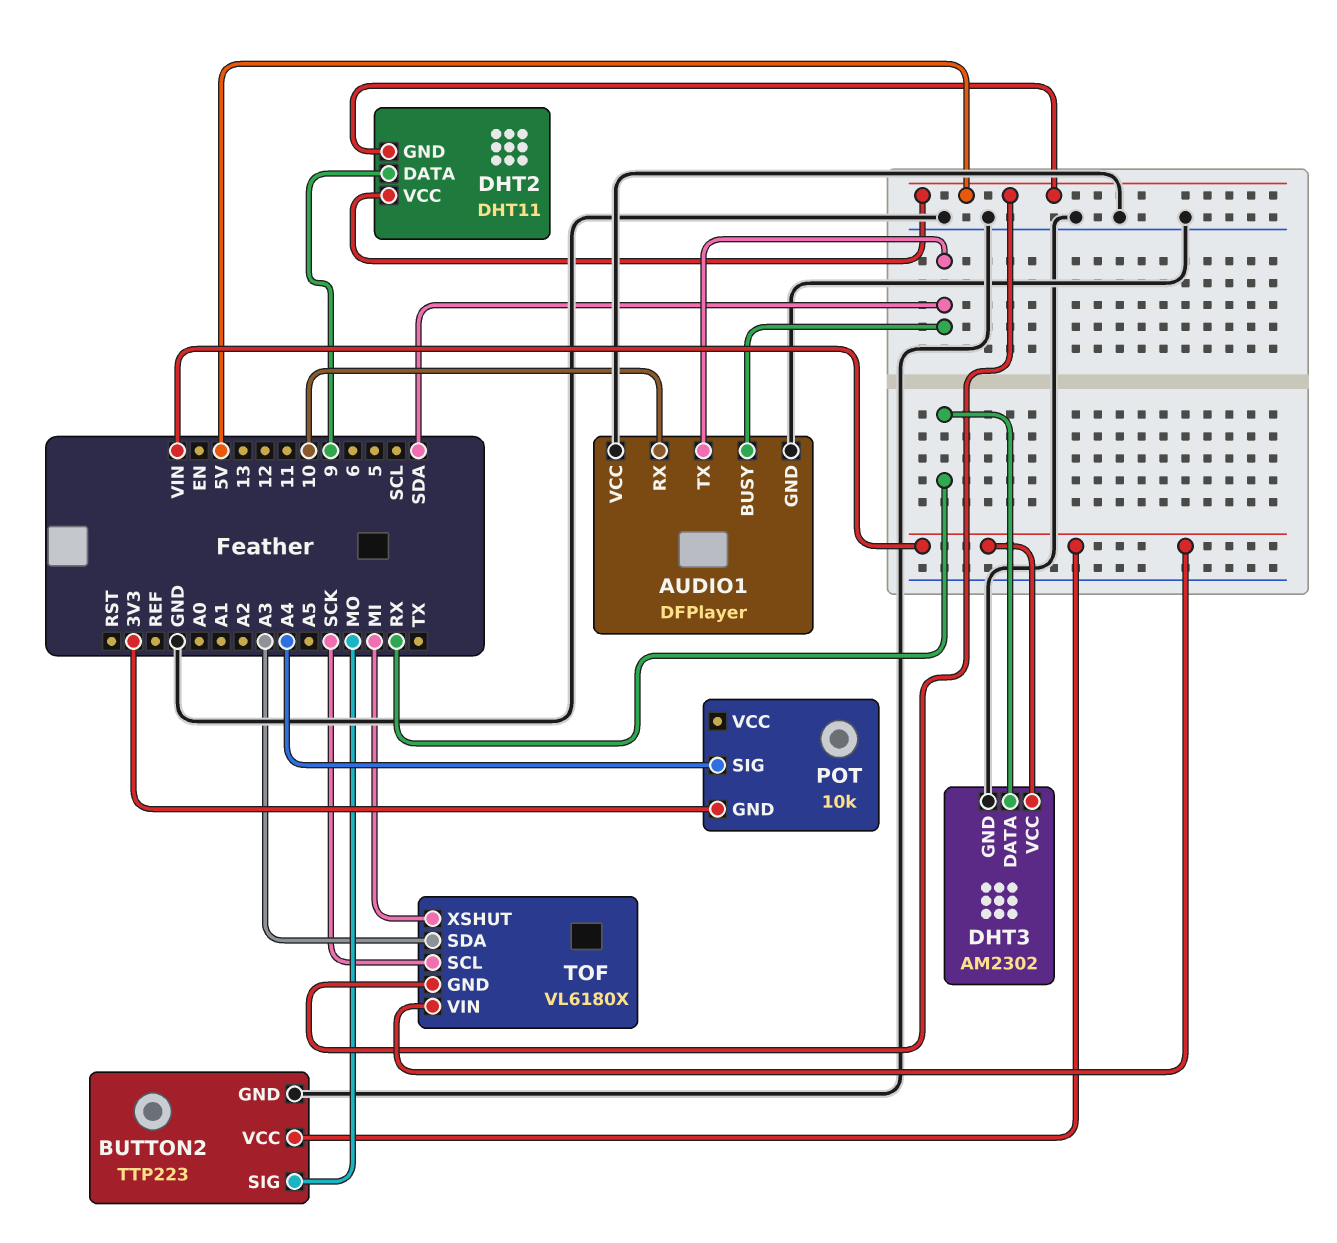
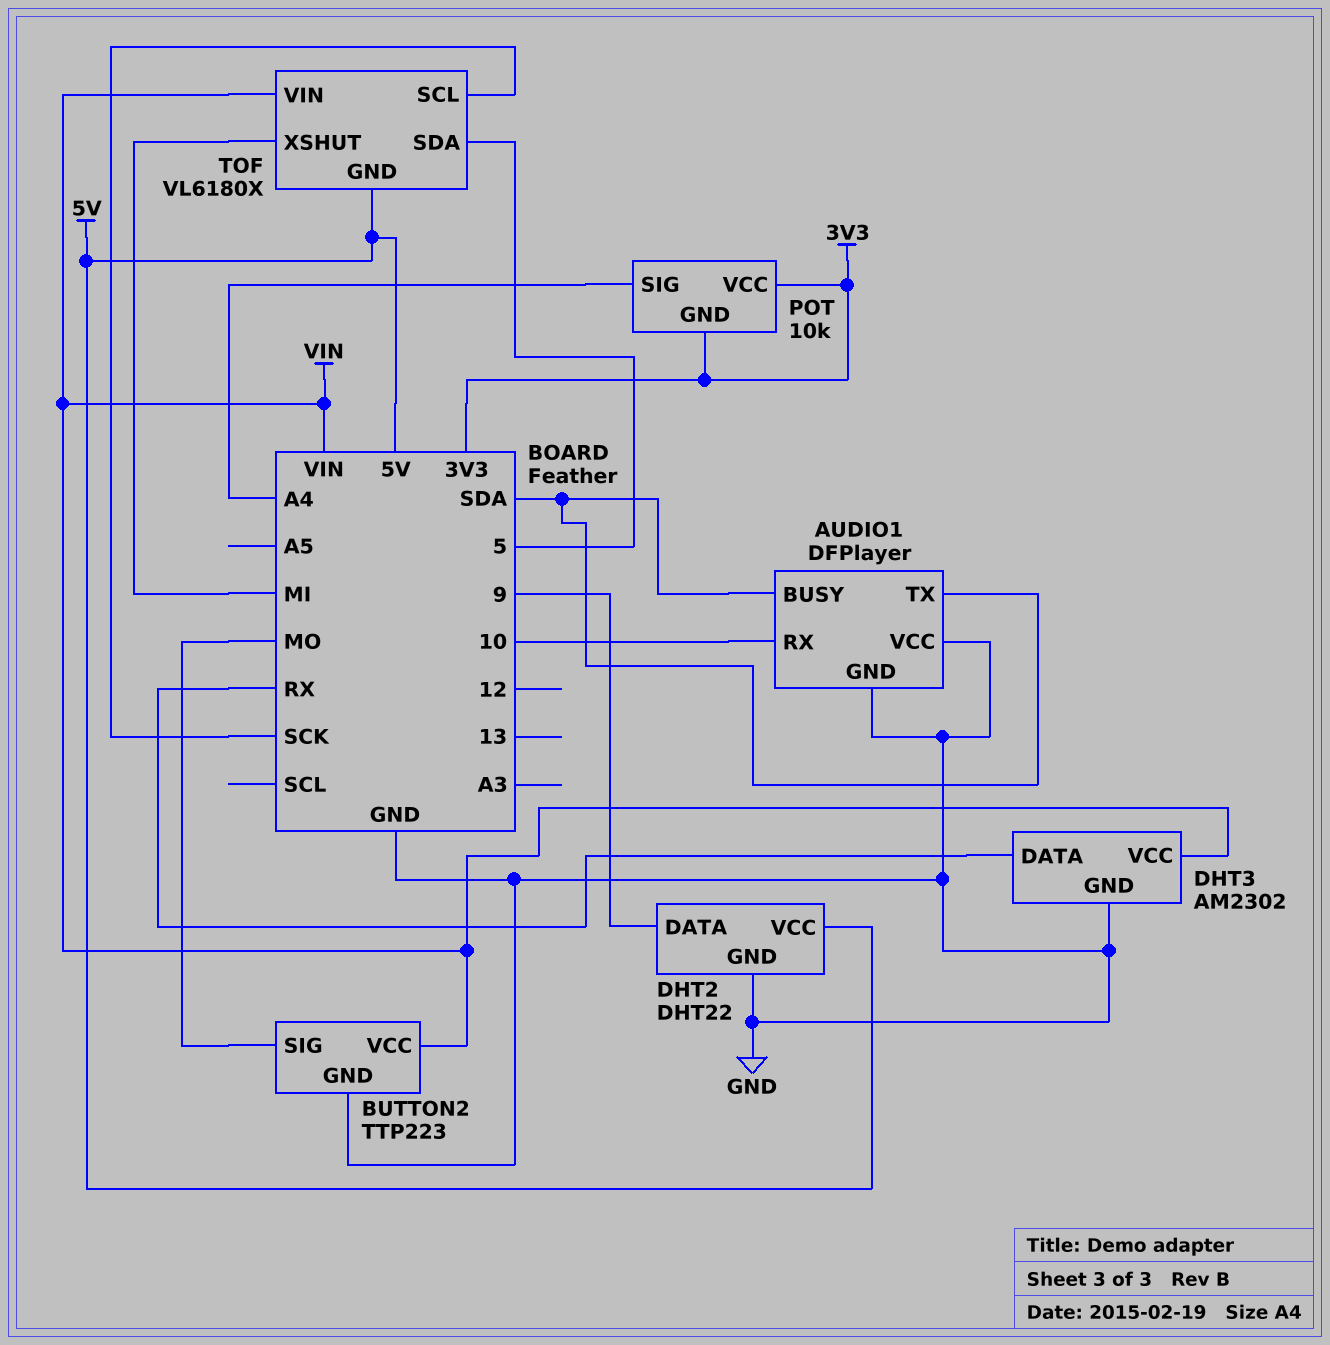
DHT2: DHT11 -> DHT22
DHT2 pin GND: 5V -> GND
POT pin VCC: none -> 3V3
TOF pin SDA: A3 -> 5

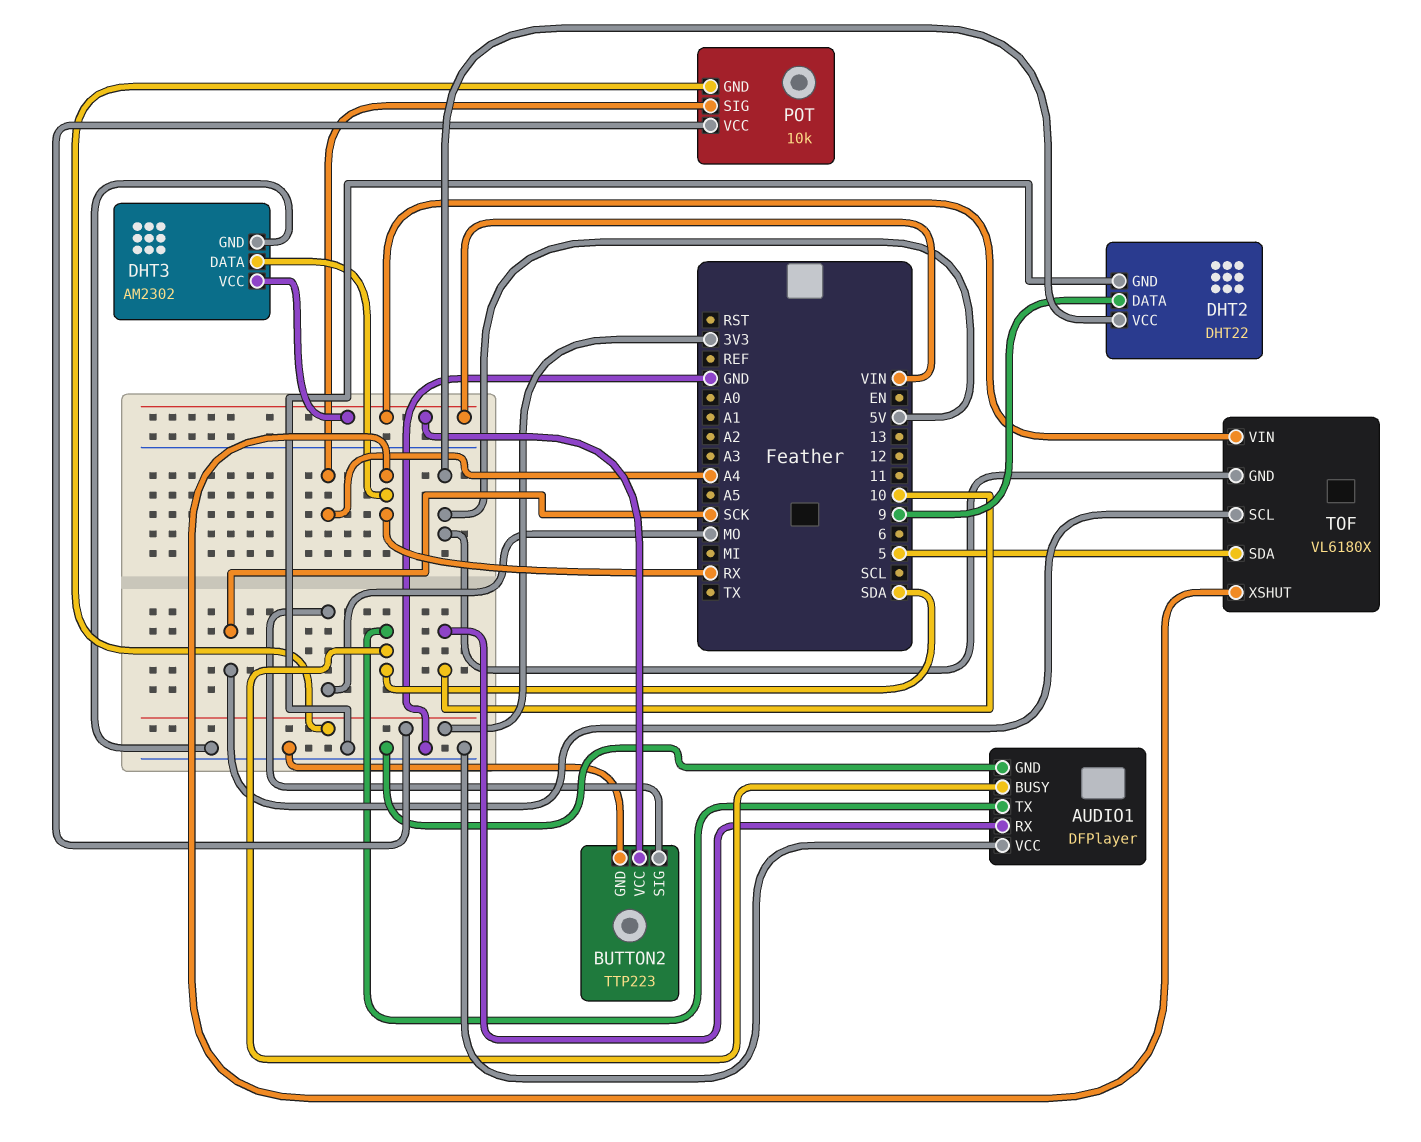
TOF pin XSHUT: MI -> RX

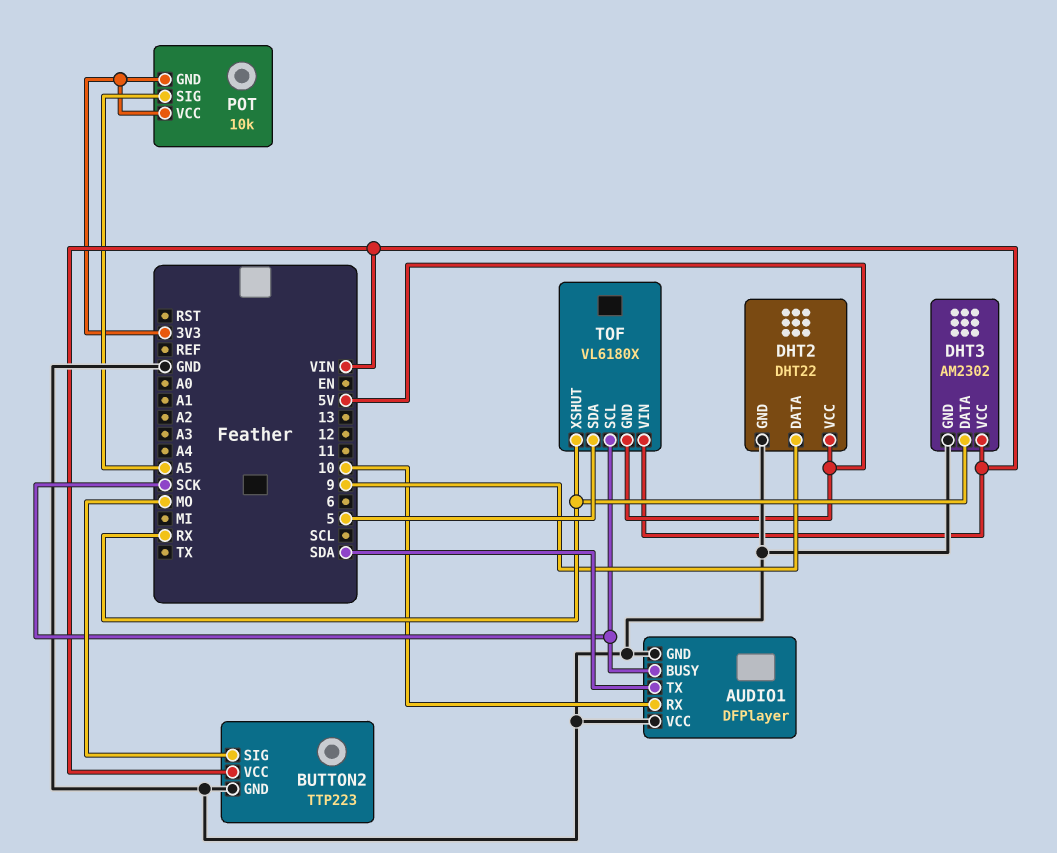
AUDIO1 pin BUSY: SDA -> SCK
POT pin SIG: A4 -> A5

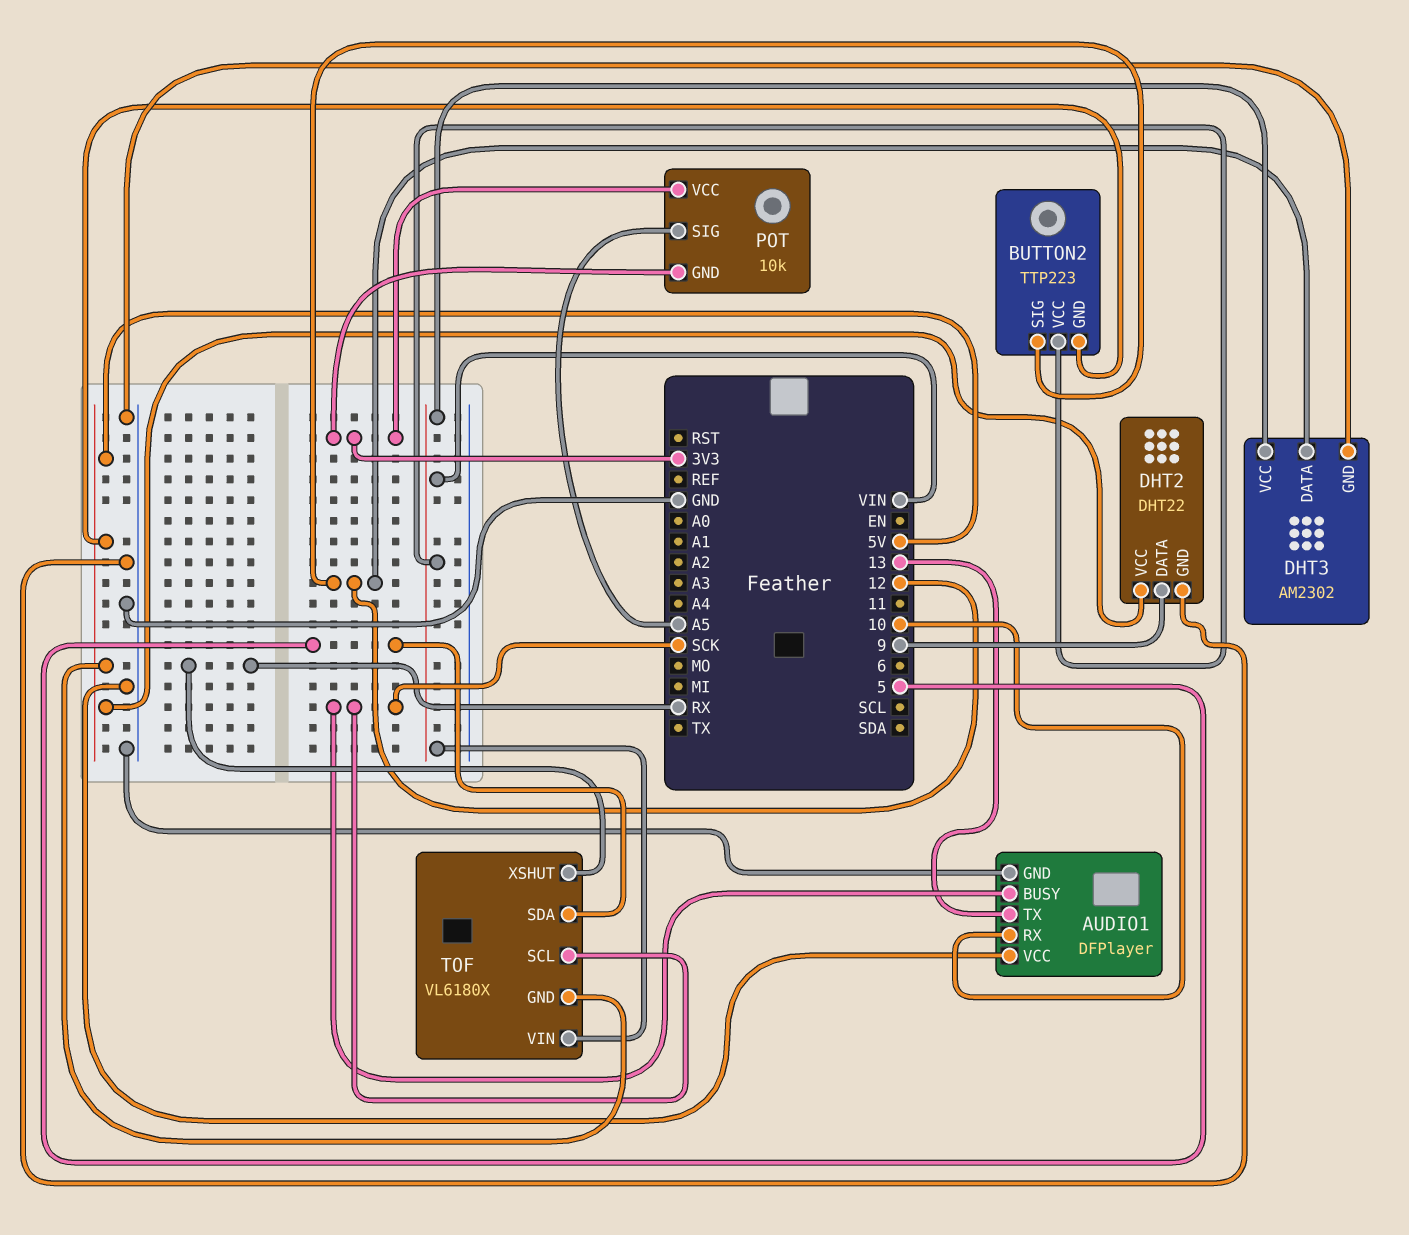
AUDIO1 pin TX: SDA -> 13
BUTTON2 pin GND: GND -> 5V
BUTTON2 pin SIG: MO -> 12
DHT3 pin DATA: RX -> 12

